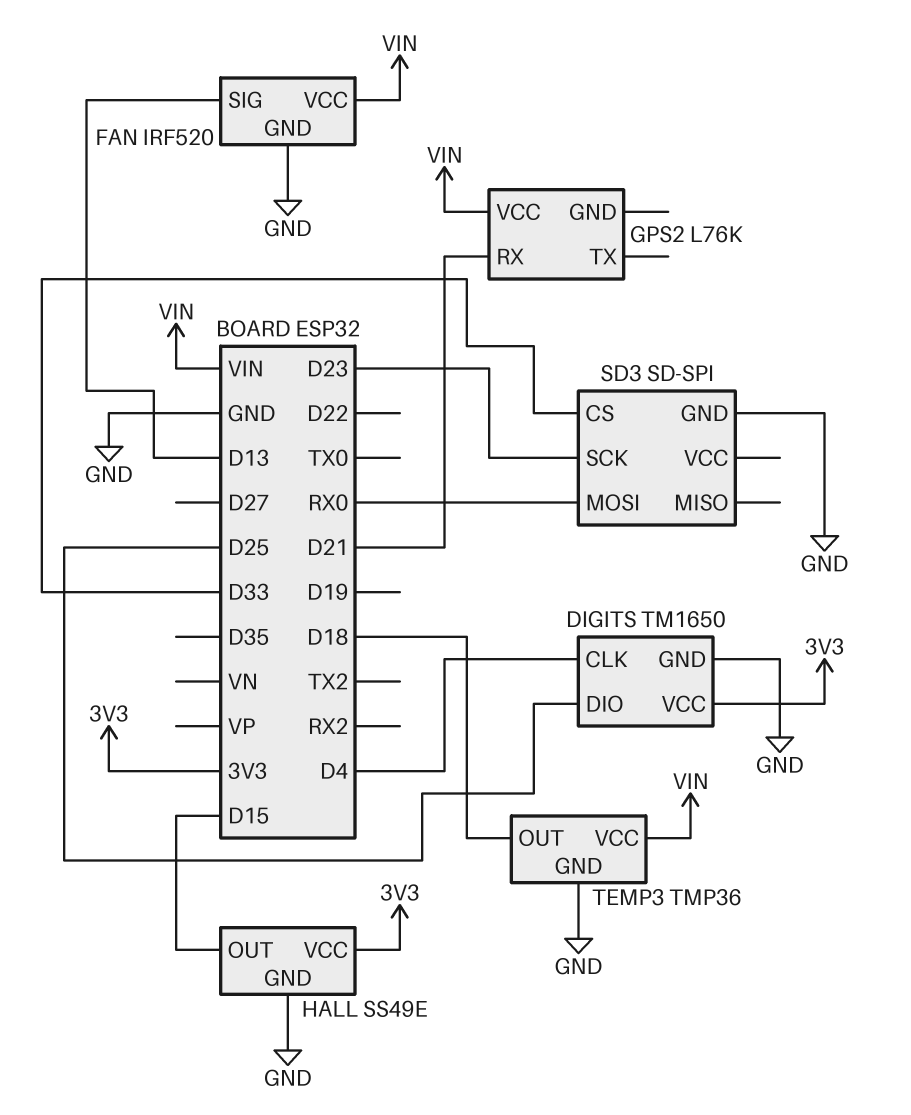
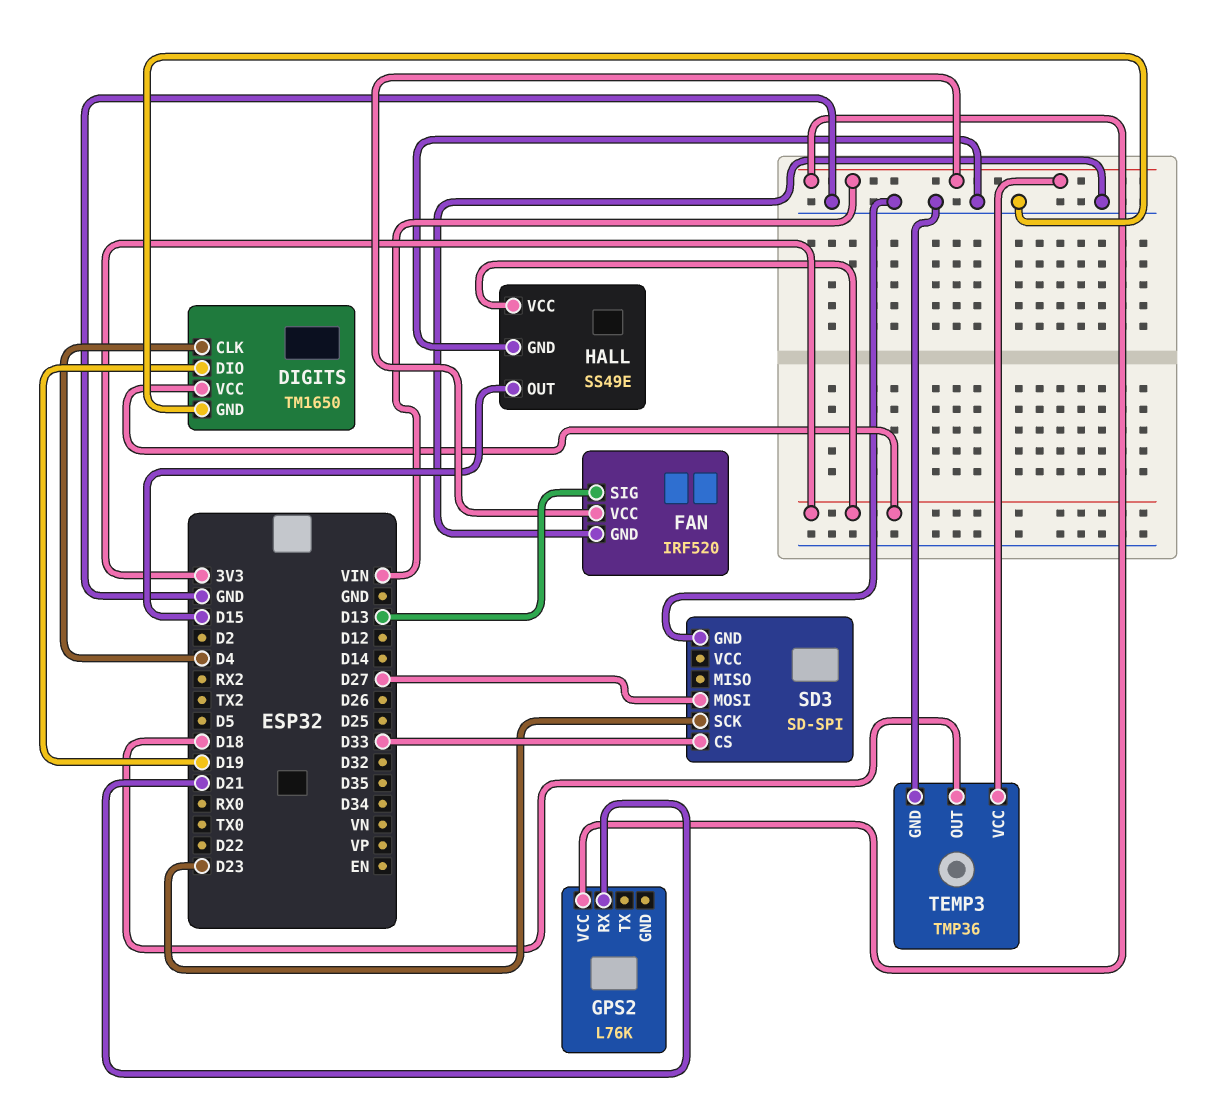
DIGITS pin DIO: D25 -> D19
SD3 pin MOSI: RX0 -> D27

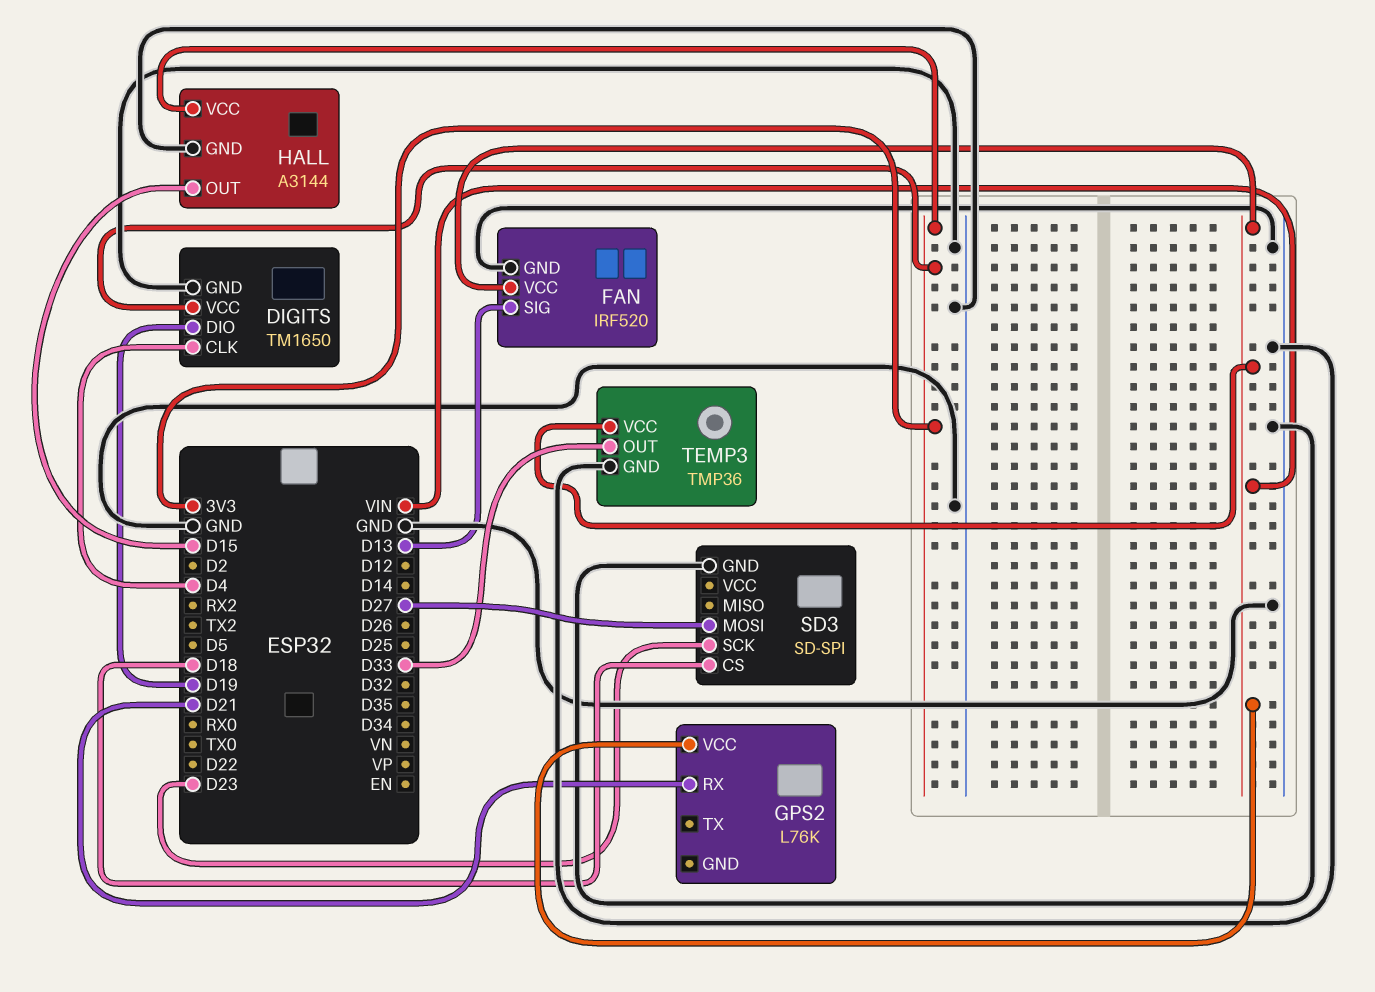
HALL: SS49E -> A3144
SD3 pin CS: D33 -> D18
TEMP3 pin OUT: D18 -> D33

